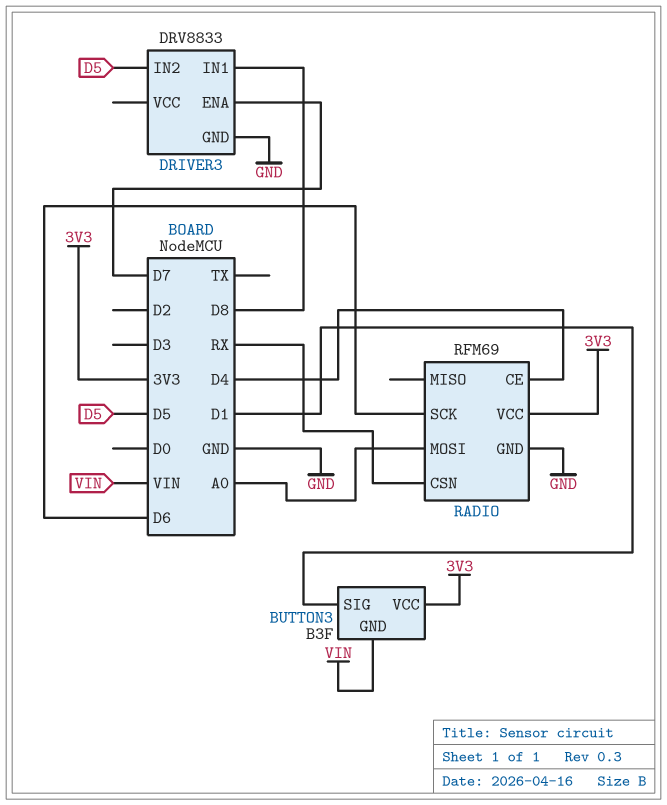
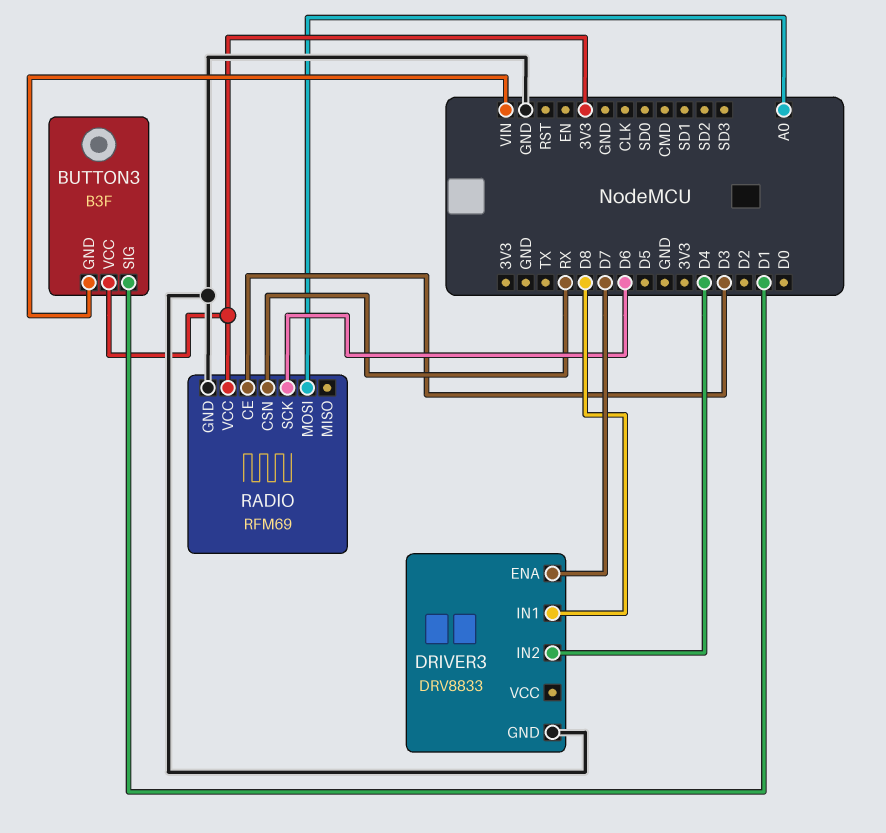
DRIVER3 pin IN2: D5 -> D4
RADIO pin CE: D4 -> D3

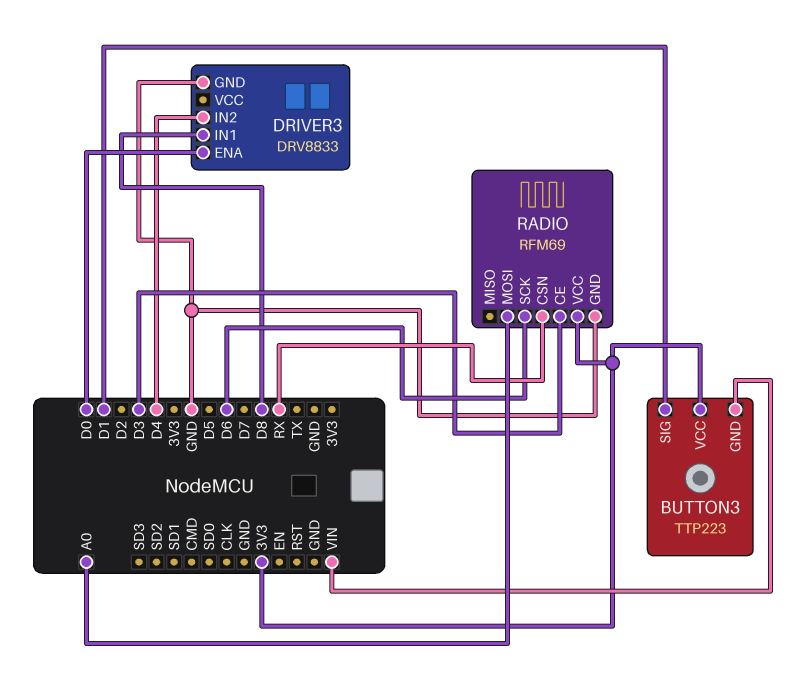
BUTTON3: B3F -> TTP223
DRIVER3 pin ENA: D7 -> D0

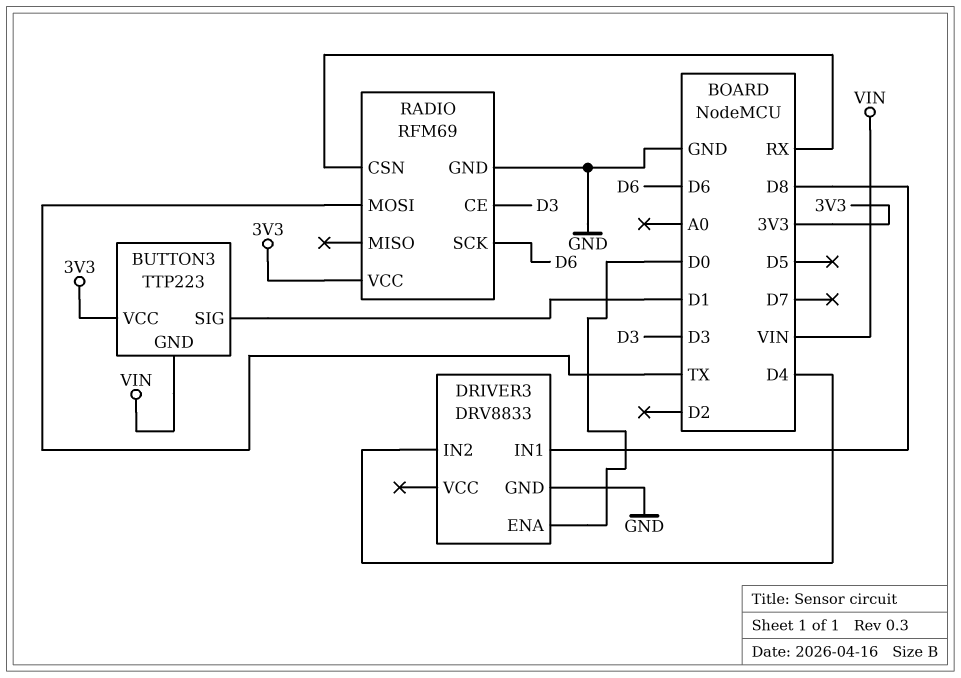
RADIO pin MOSI: A0 -> TX

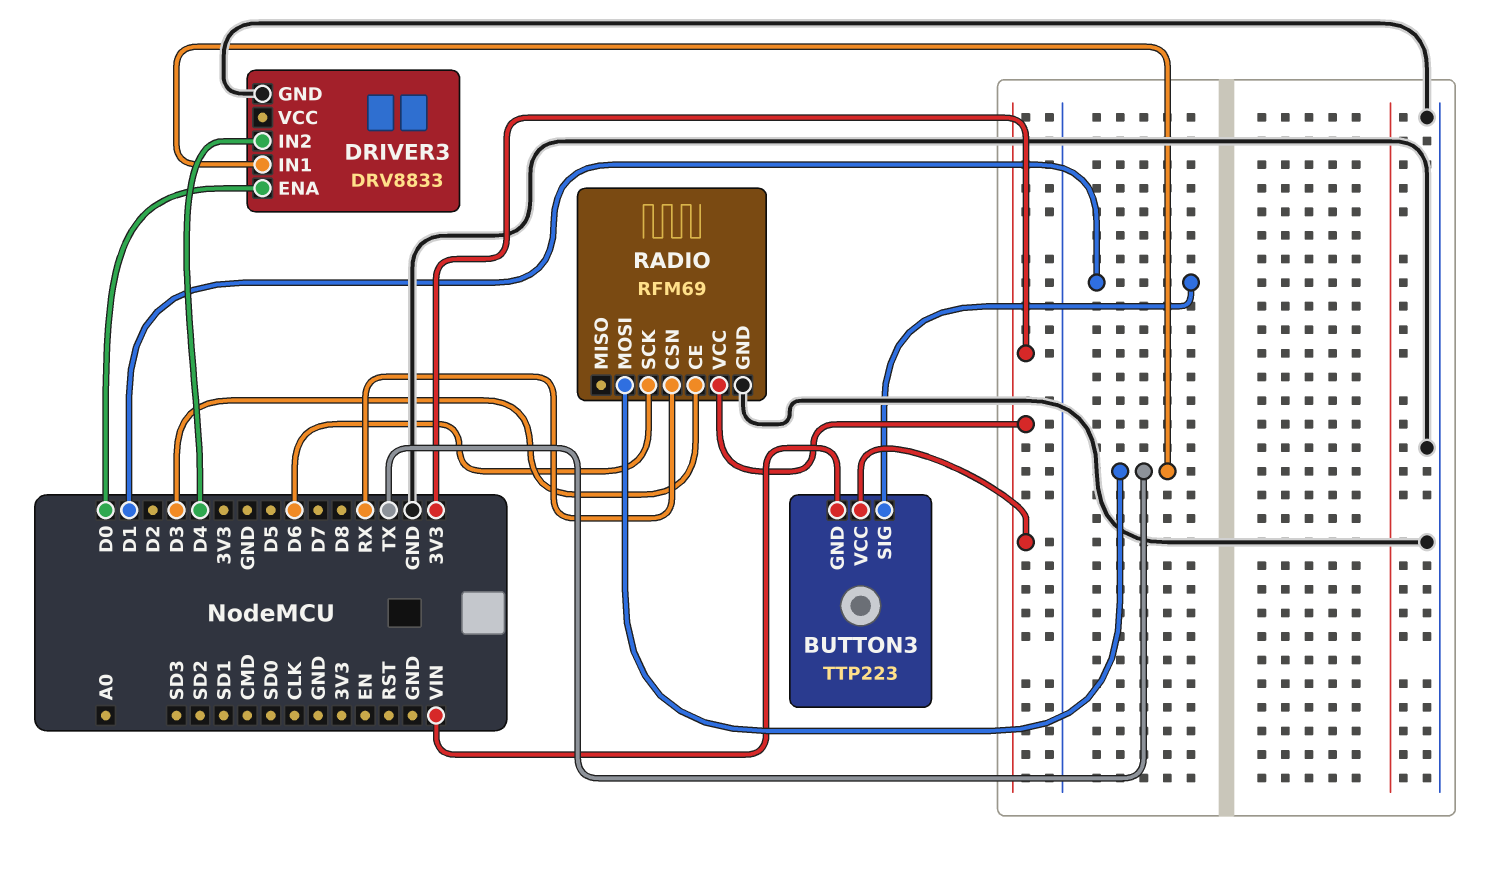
DRIVER3 pin IN1: D8 -> TX

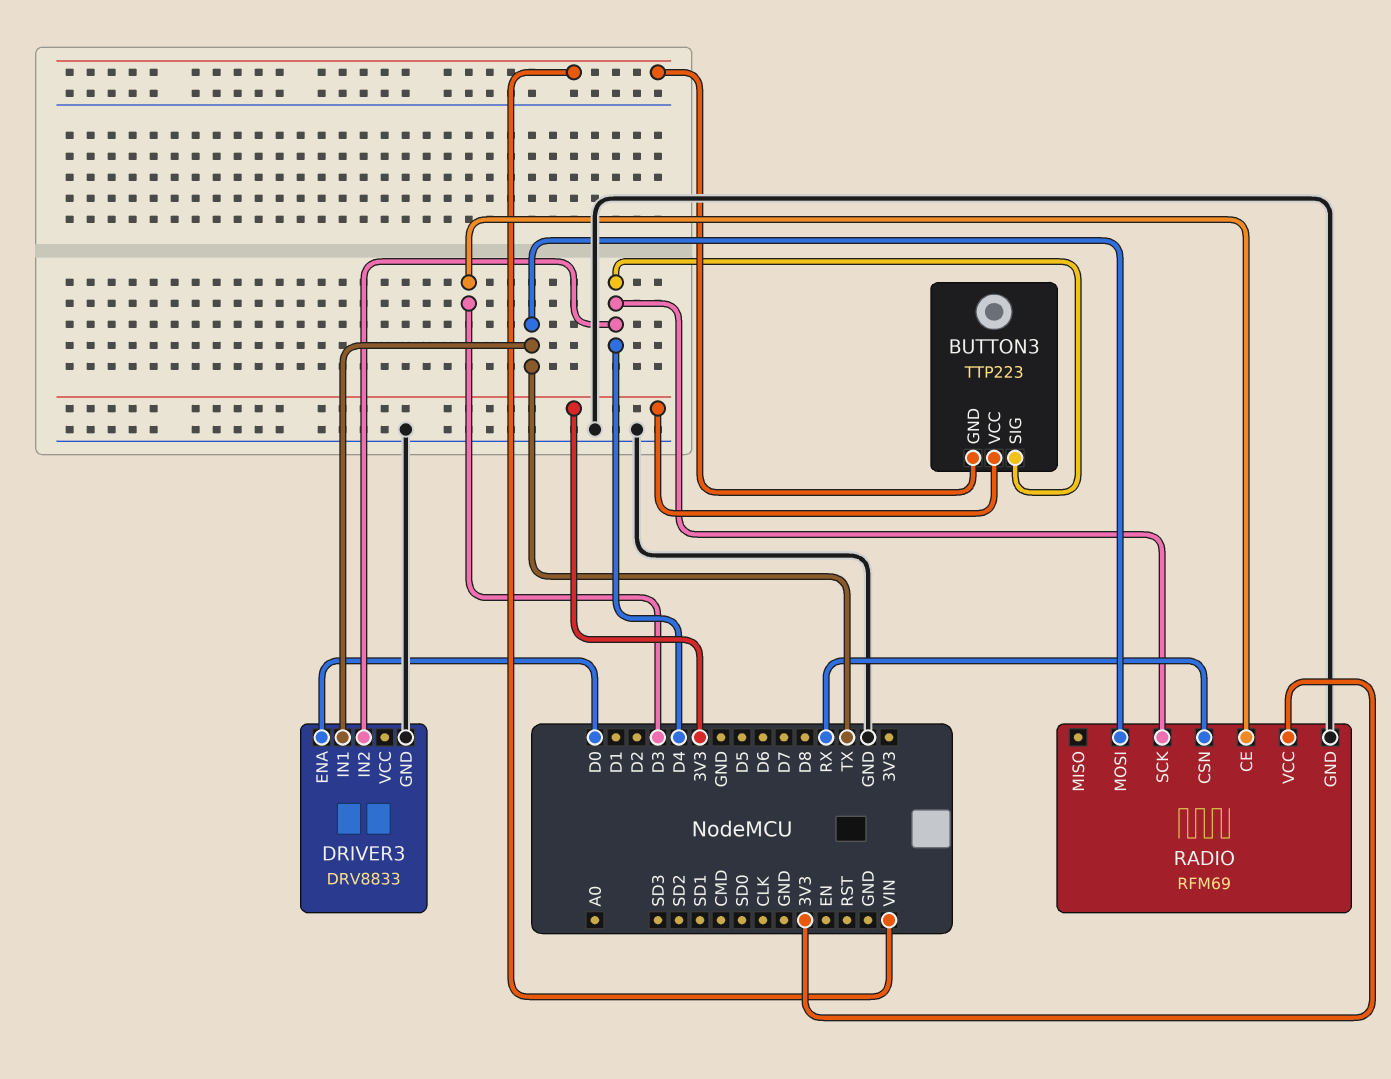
BUTTON3 pin SIG: D1 -> D4
RADIO pin SCK: D6 -> D4

